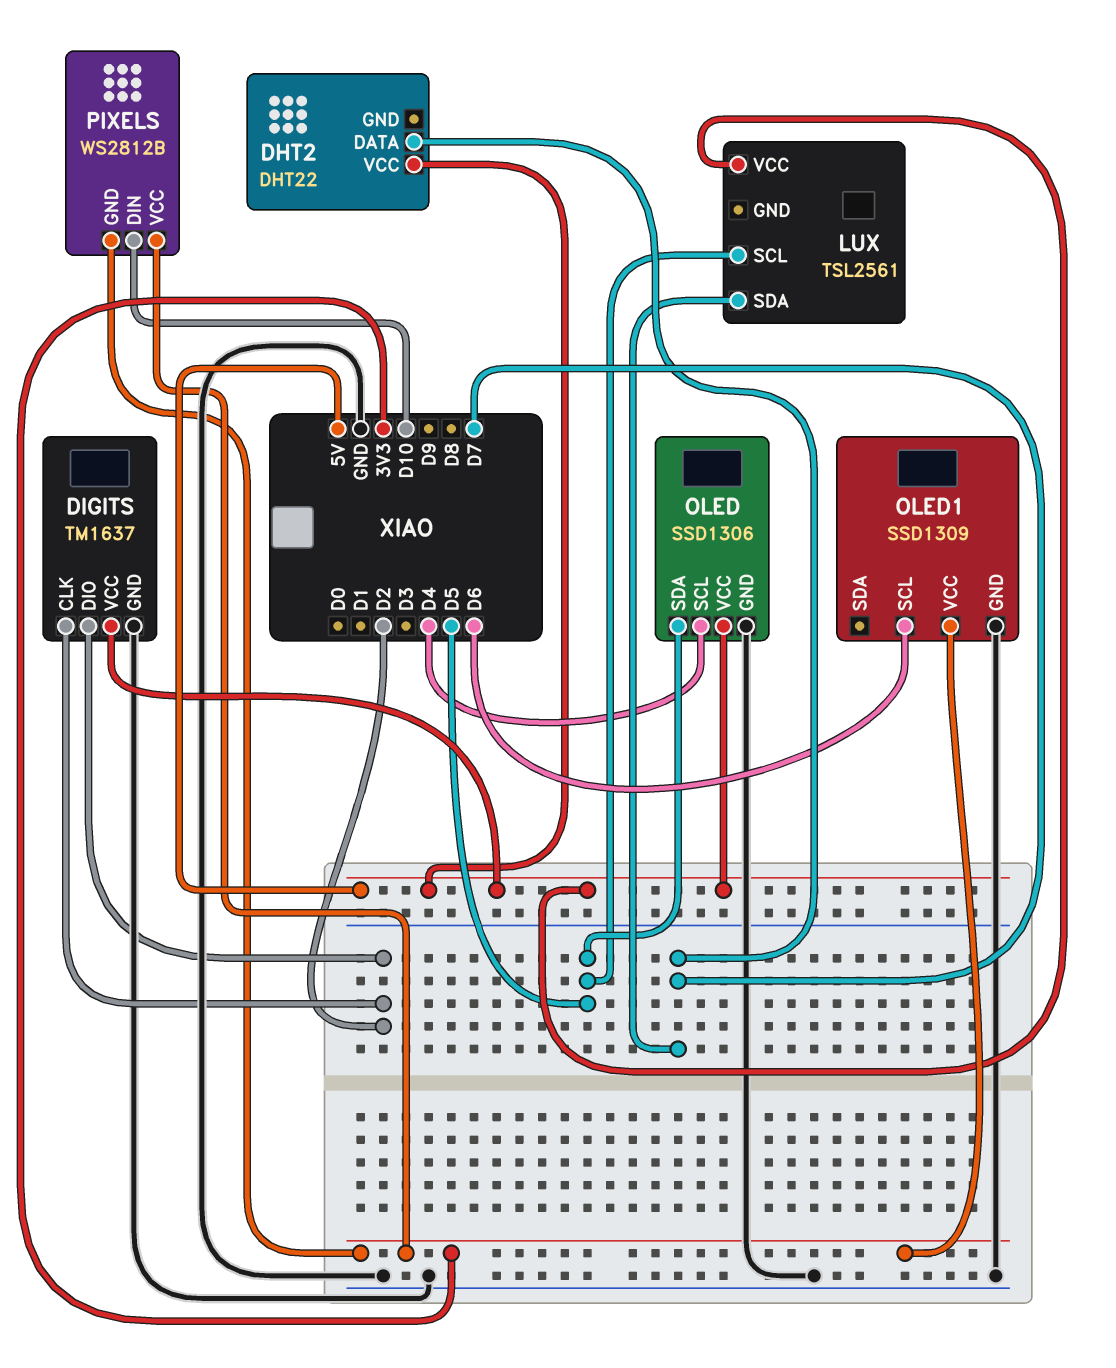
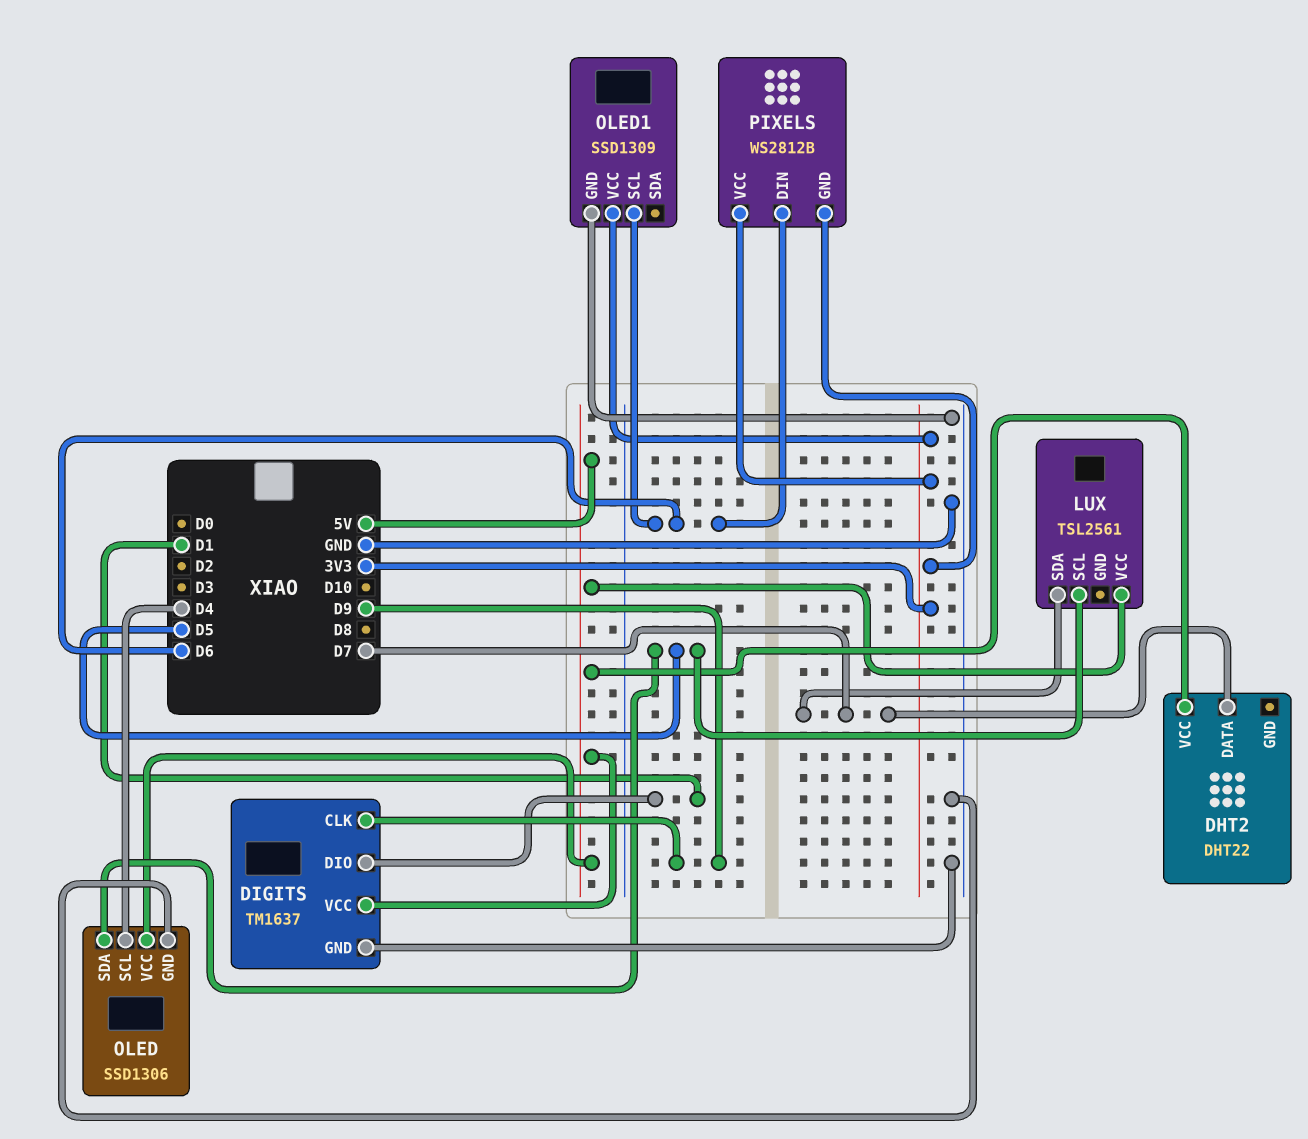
DIGITS pin CLK: D2 -> D9
DIGITS pin DIO: D2 -> D1
PIXELS pin DIN: D10 -> D6

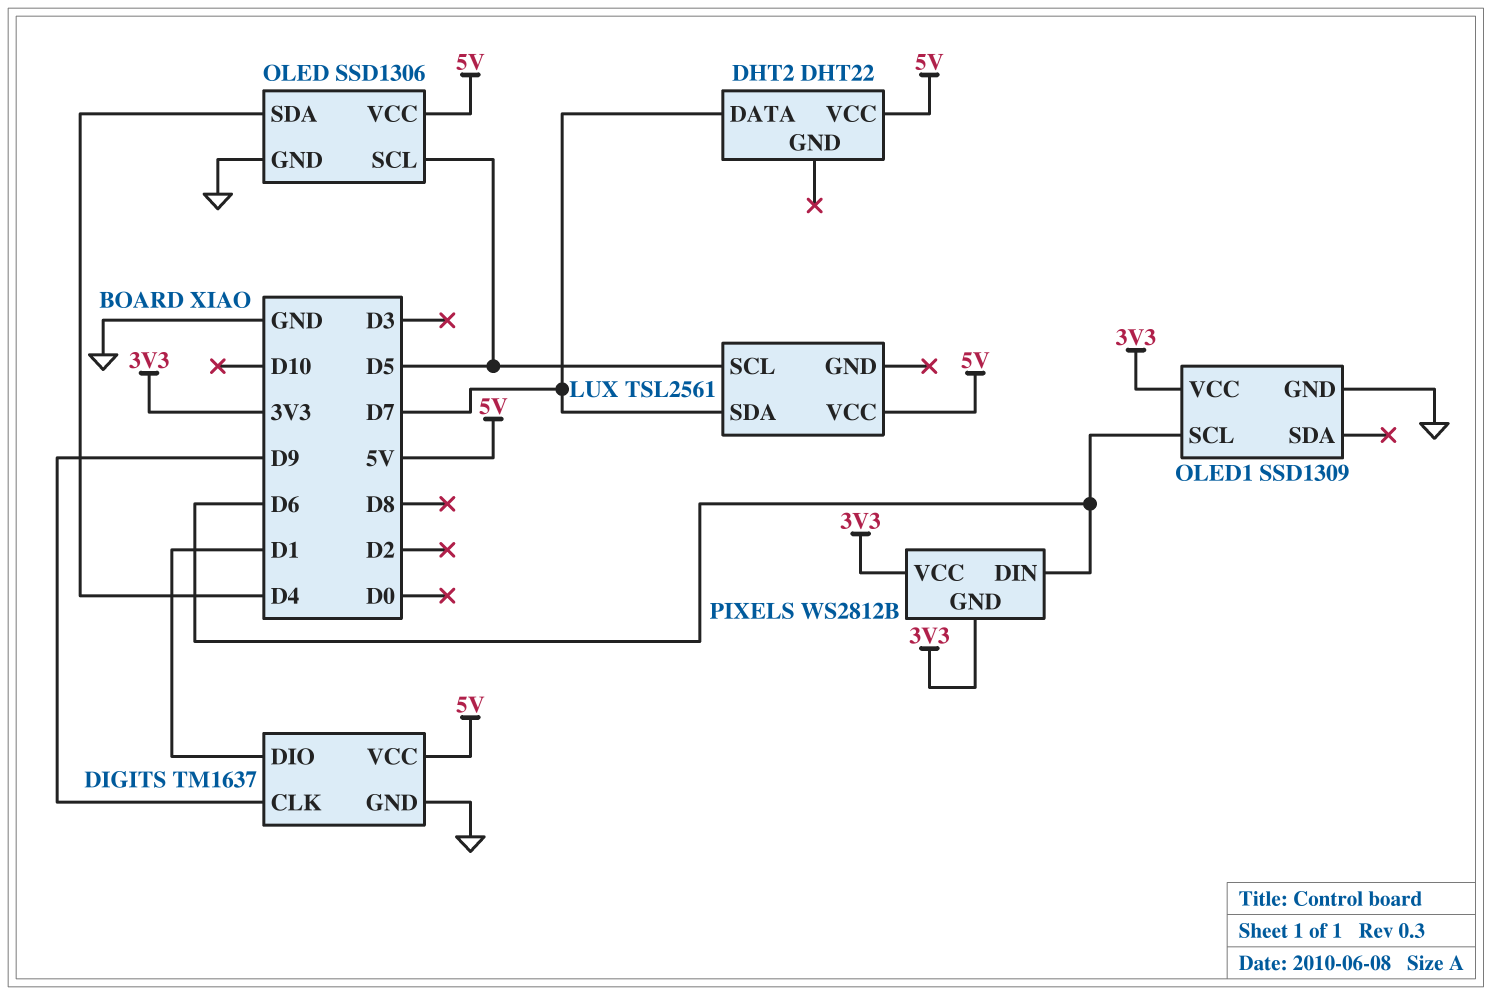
OLED pin SCL: D4 -> D5
OLED pin SDA: D5 -> D4

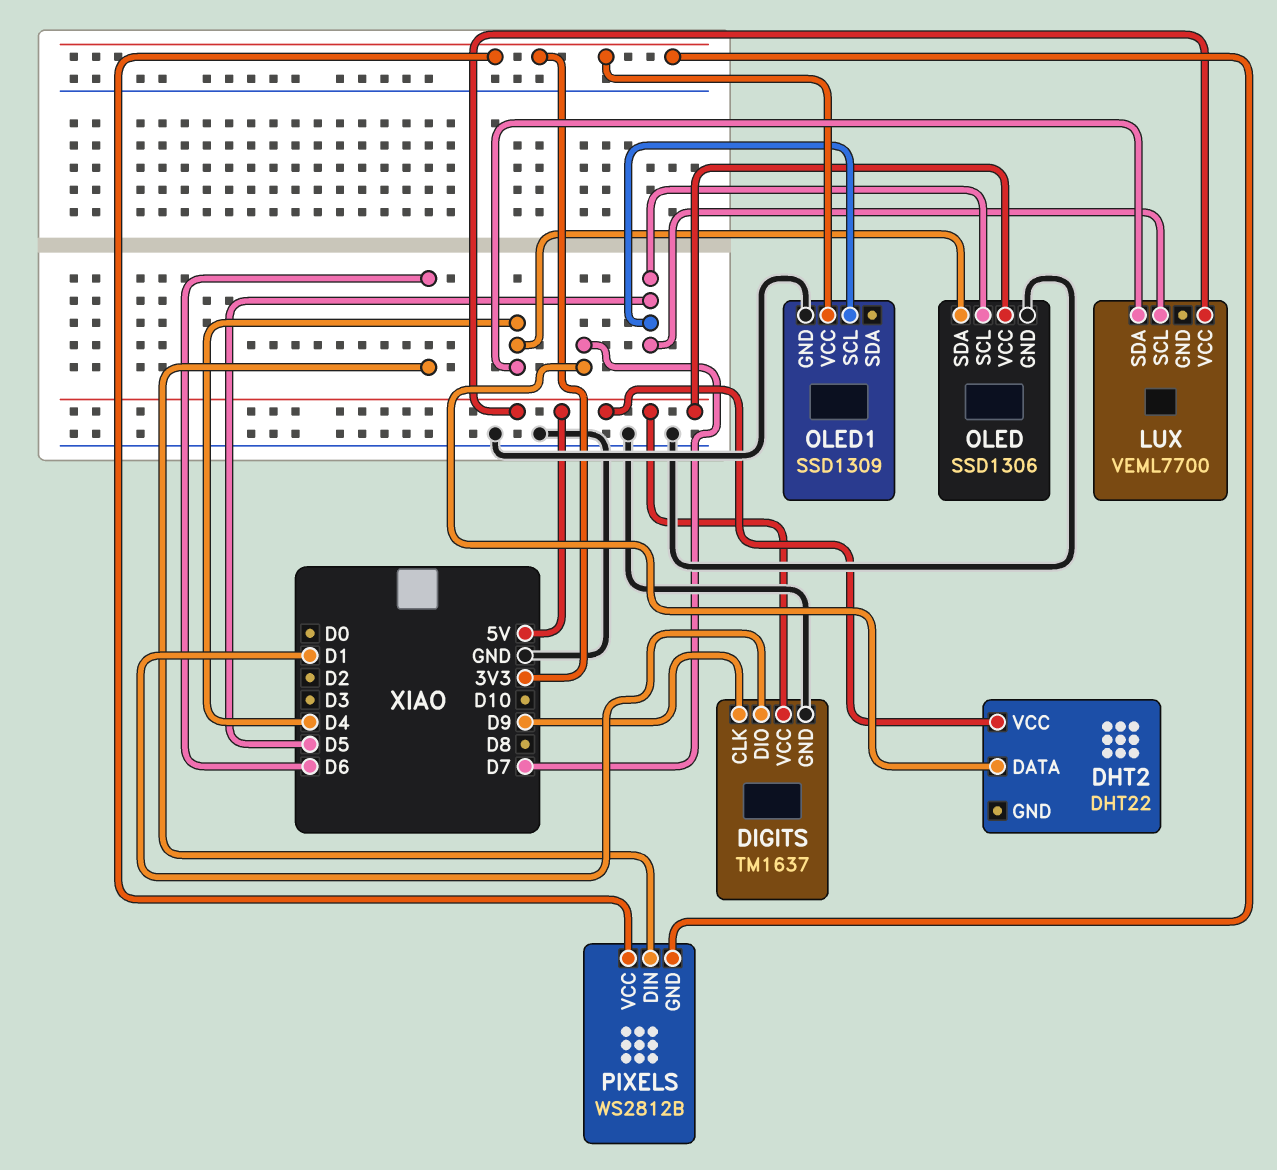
LUX: TSL2561 -> VEML7700
LUX pin SDA: D7 -> D4
OLED1 pin SCL: D6 -> D5

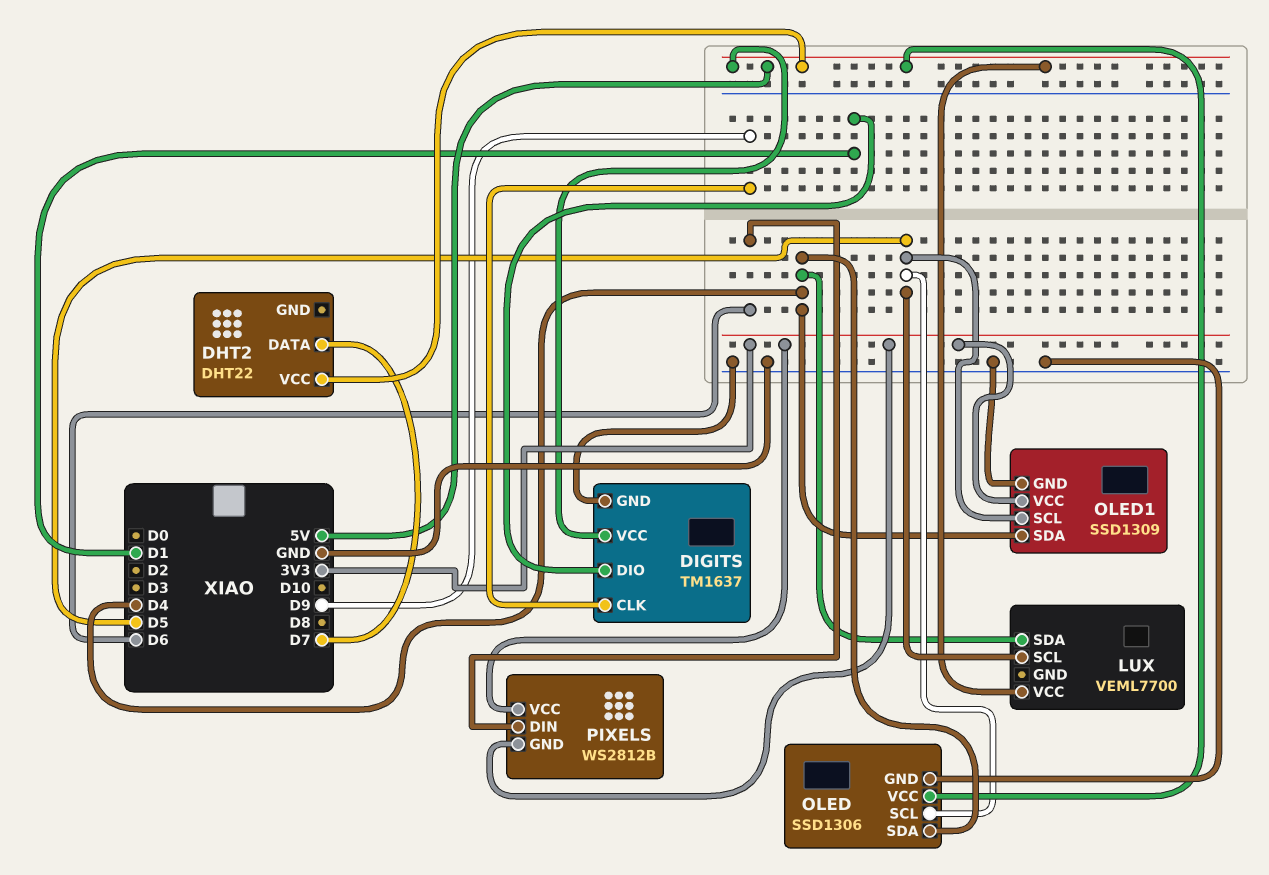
OLED1 pin SDA: none -> D4

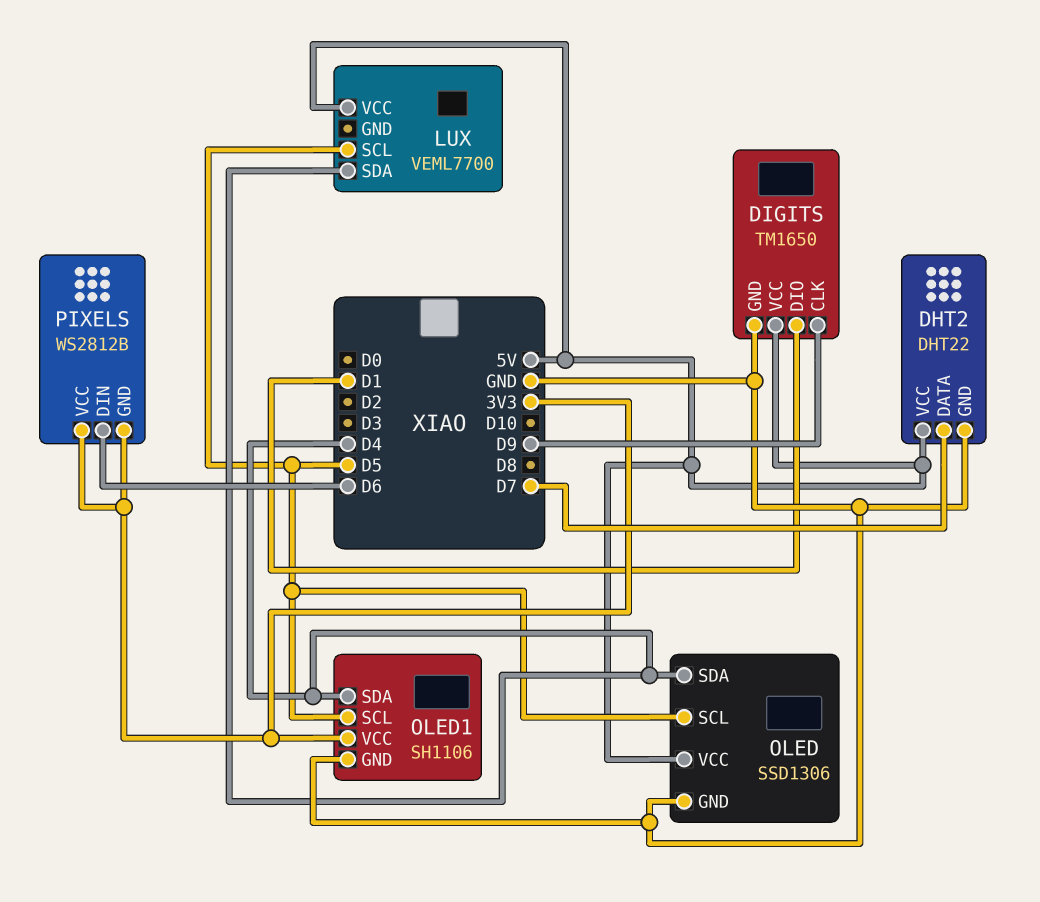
DHT2 pin GND: none -> GND
DIGITS: TM1637 -> TM1650
OLED1: SSD1309 -> SH1106

